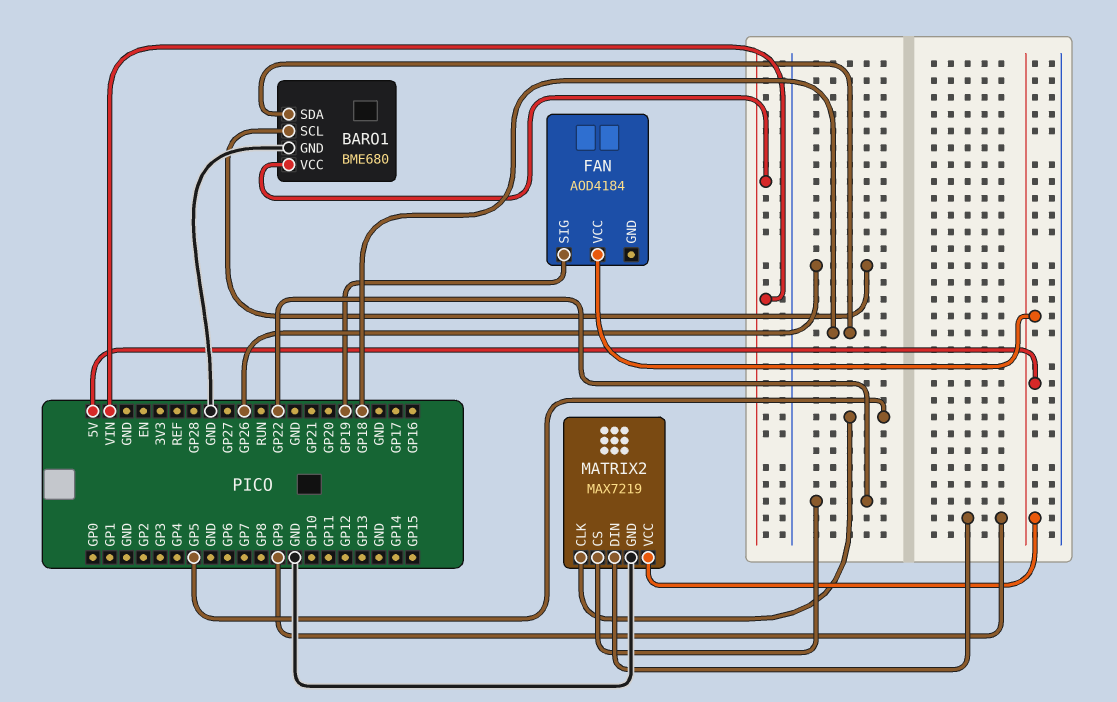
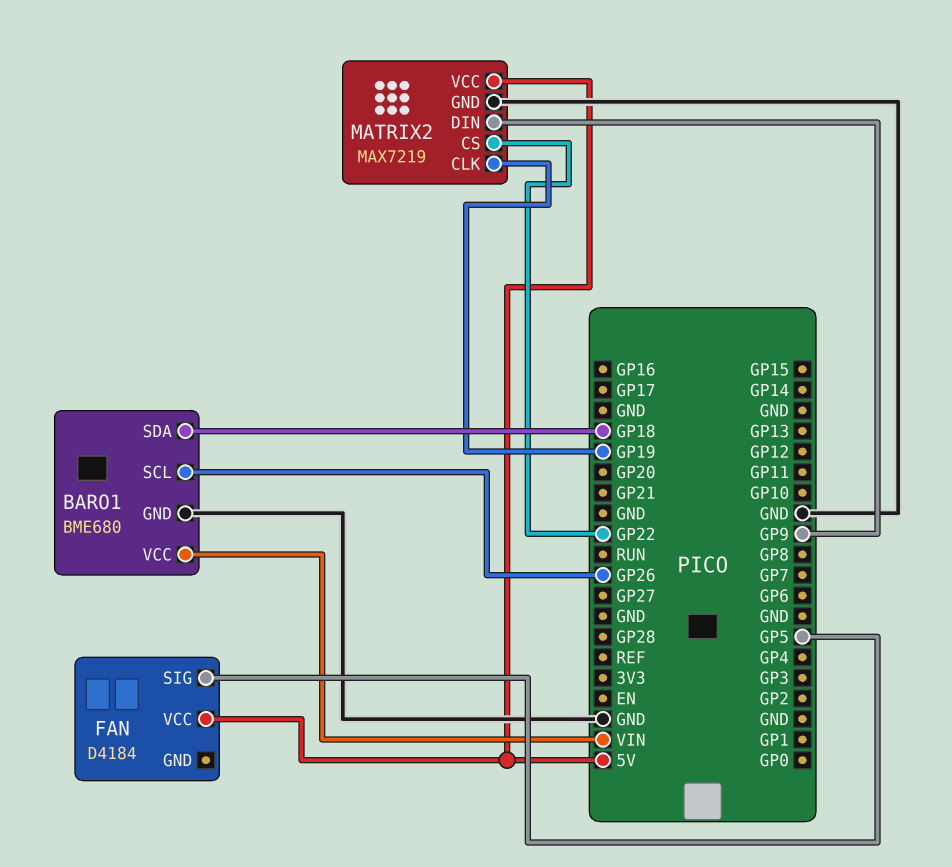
FAN: AOD4184 -> D4184
FAN pin SIG: GP19 -> GP5
MATRIX2 pin CLK: GP5 -> GP19

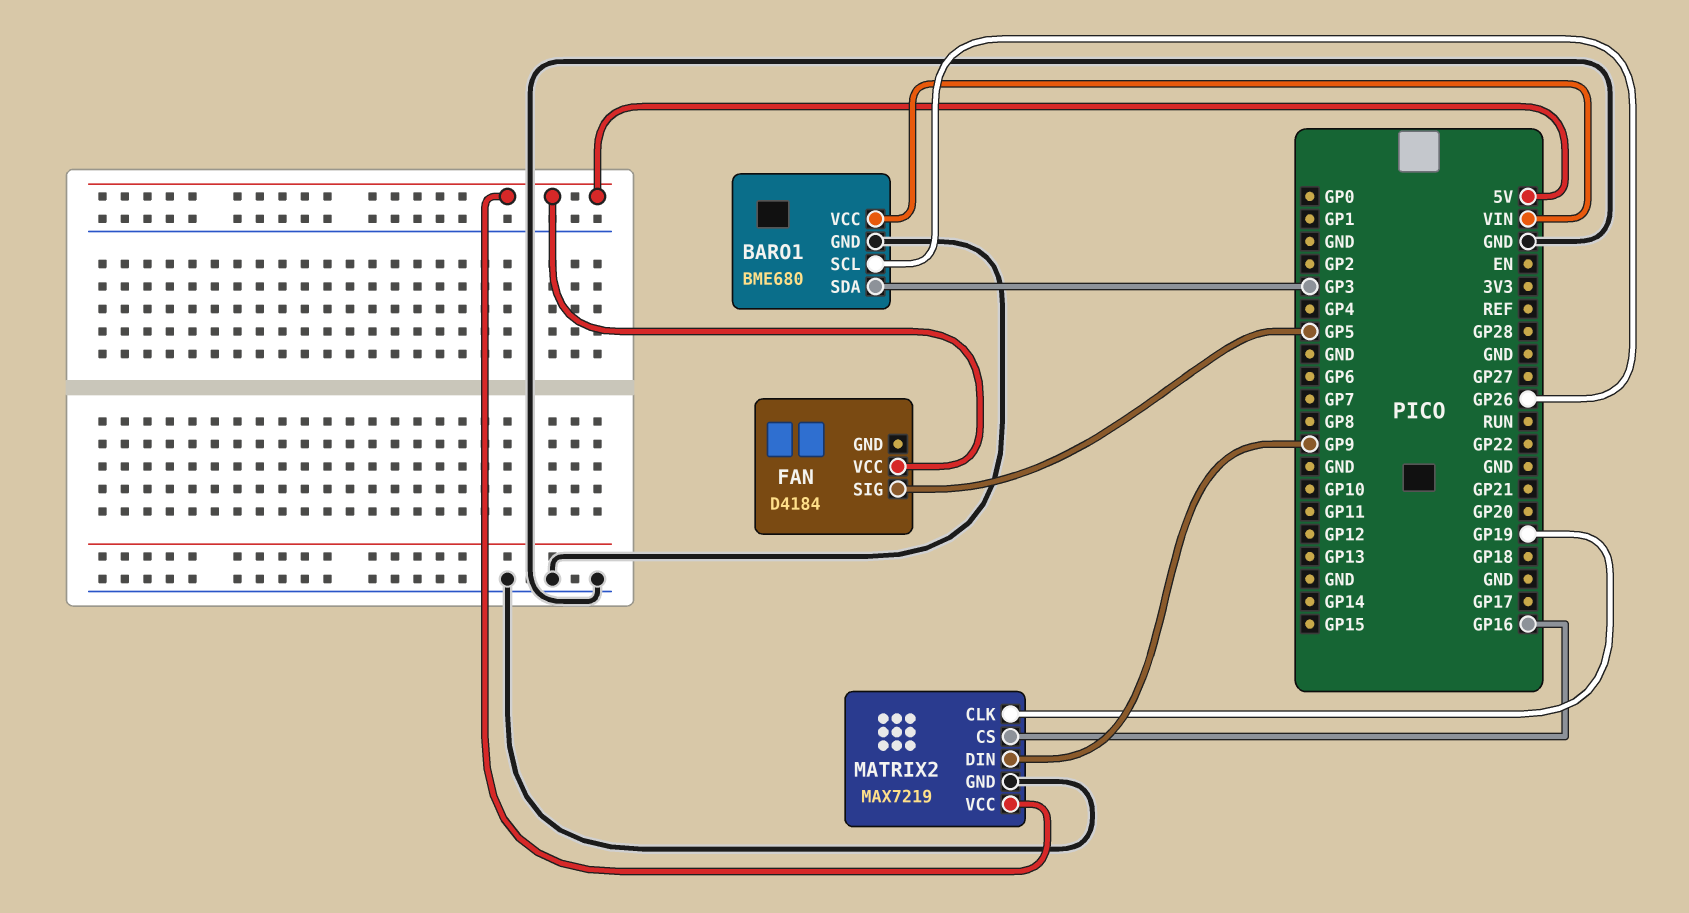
BARO1 pin SDA: GP18 -> GP3
MATRIX2 pin CS: GP22 -> GP16

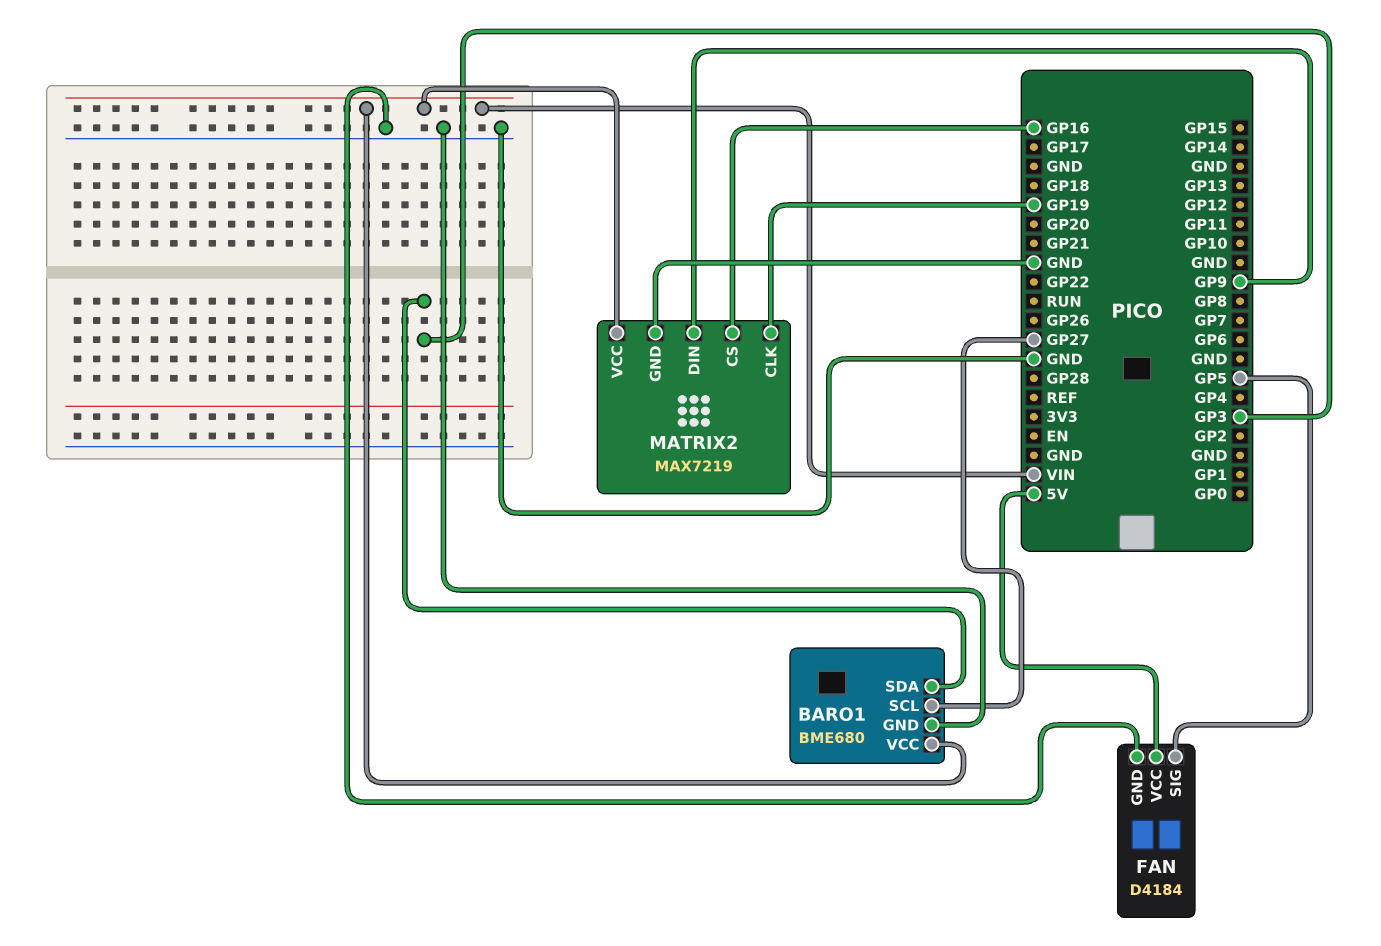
BARO1 pin SCL: GP26 -> GP27
FAN pin GND: none -> GND
MATRIX2 pin VCC: 5V -> VIN

